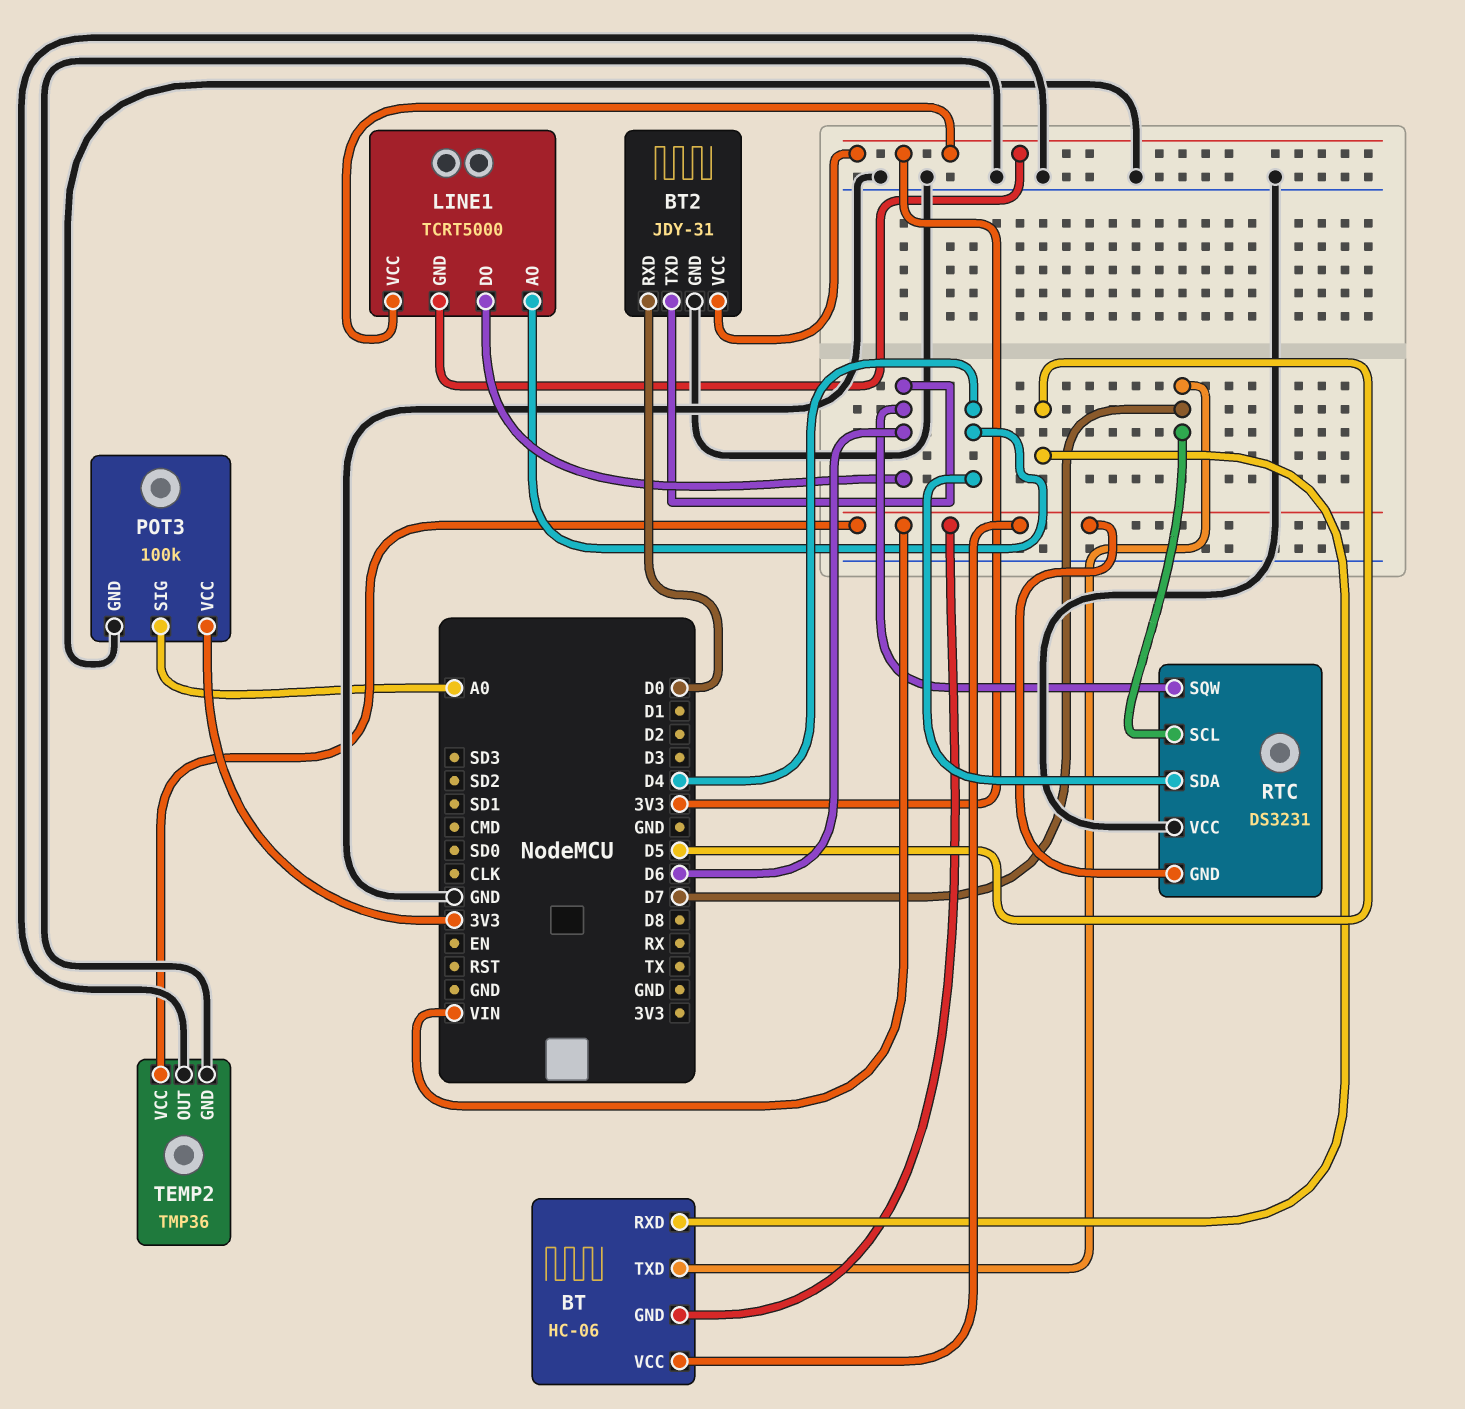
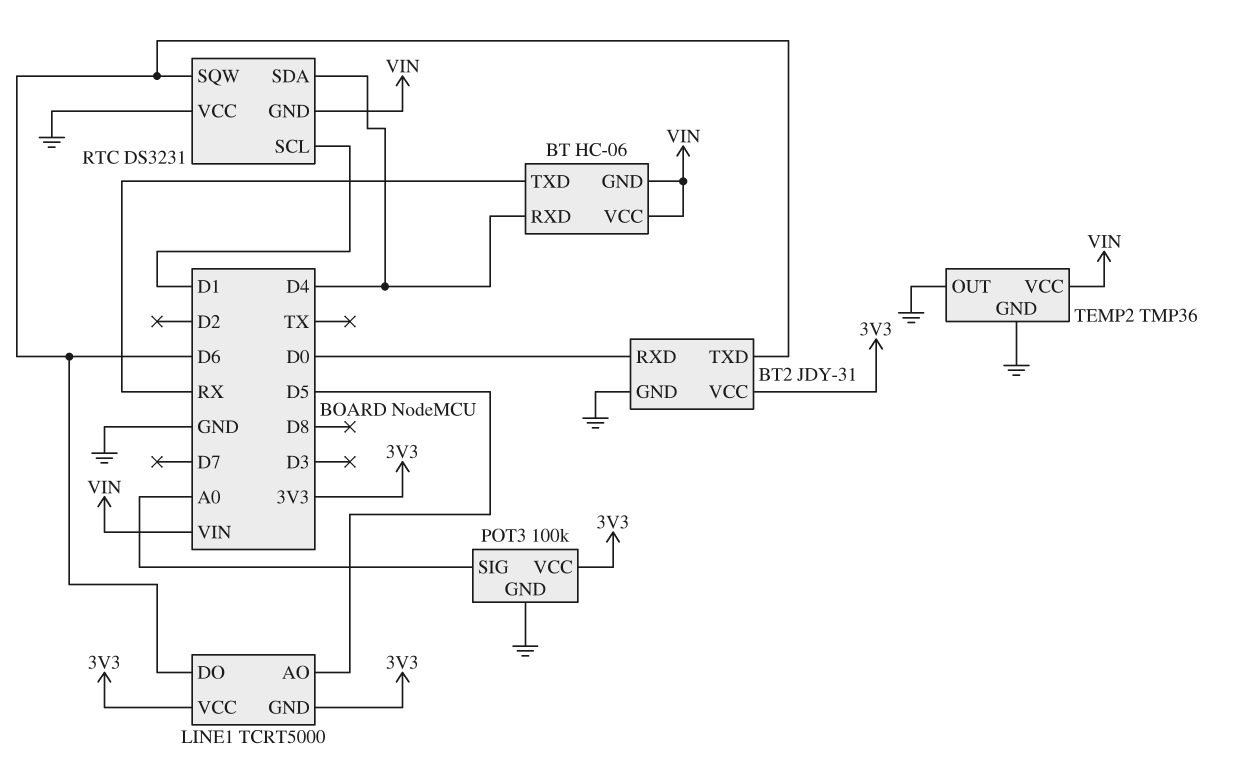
BT pin RXD: D5 -> D4
BT pin TXD: D7 -> RX
LINE1 pin AO: D4 -> D5
RTC pin SCL: D7 -> D1

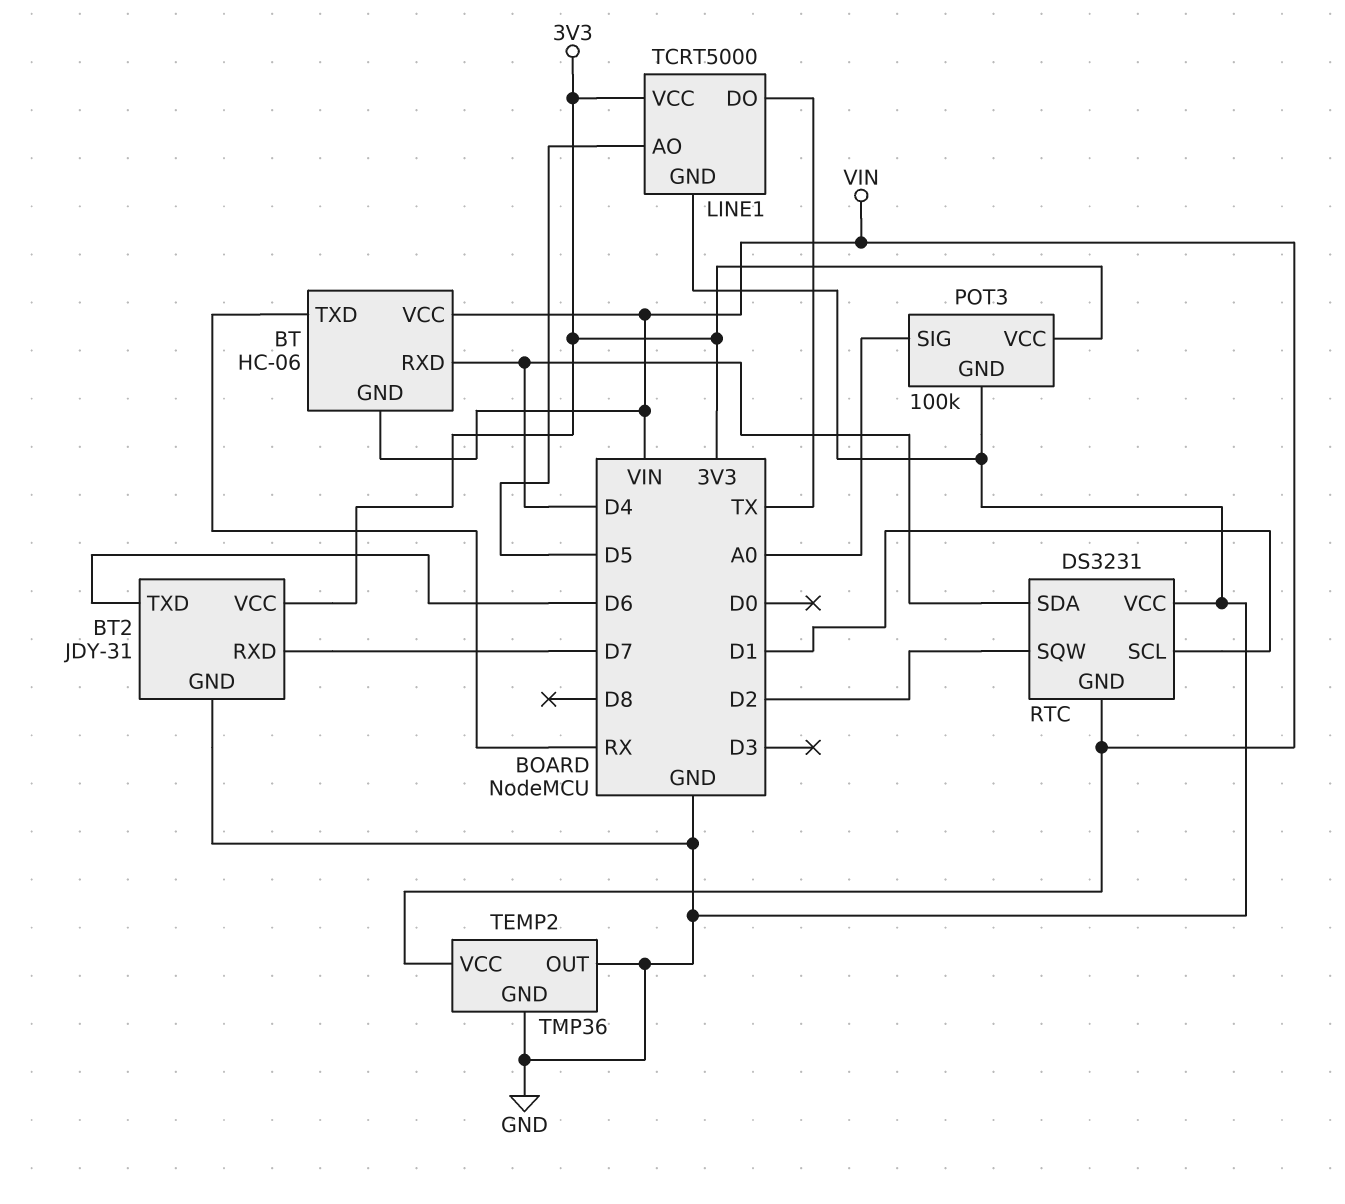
BT2 pin RXD: D0 -> D7
LINE1 pin DO: D6 -> TX
LINE1 pin GND: 3V3 -> GND
RTC pin SQW: D6 -> D2

